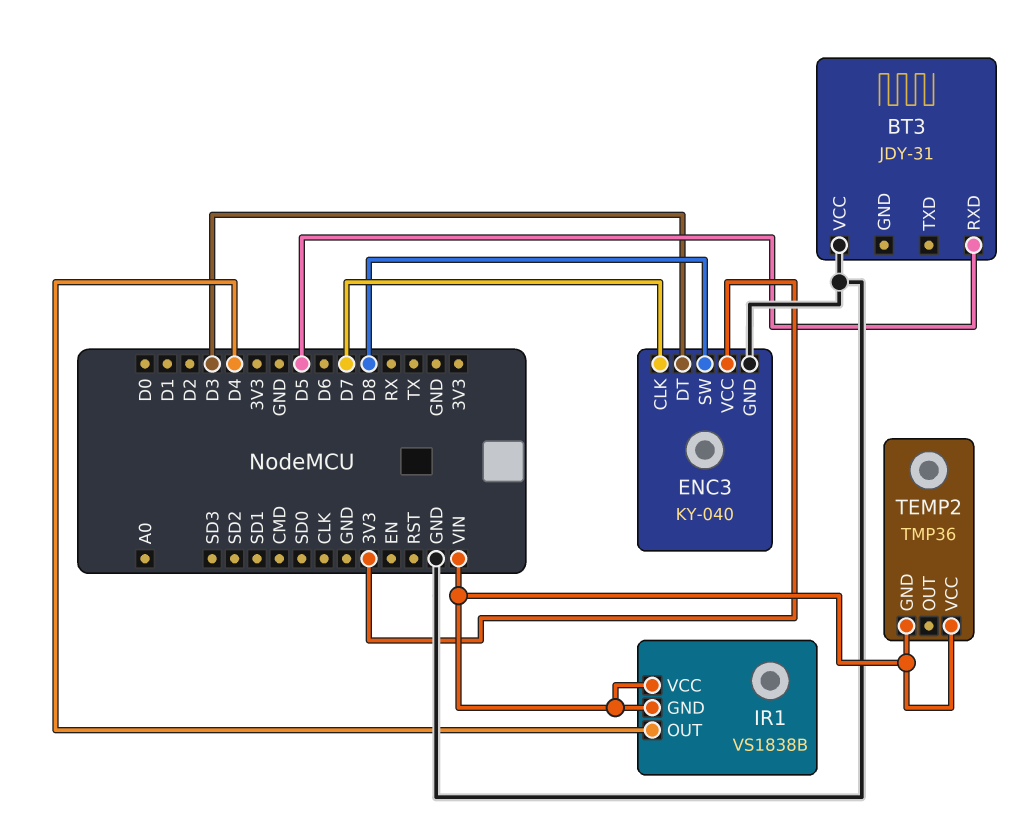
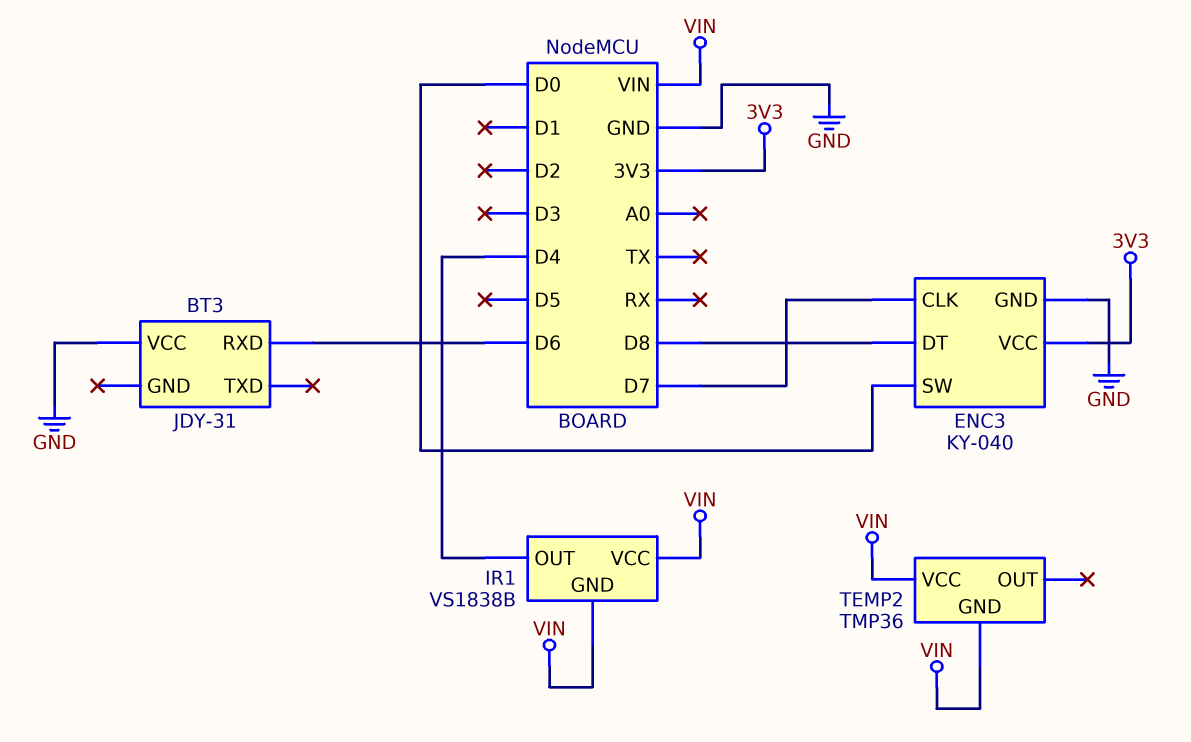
BT3 pin RXD: D5 -> D6
ENC3 pin DT: D3 -> D8
ENC3 pin SW: D8 -> D0

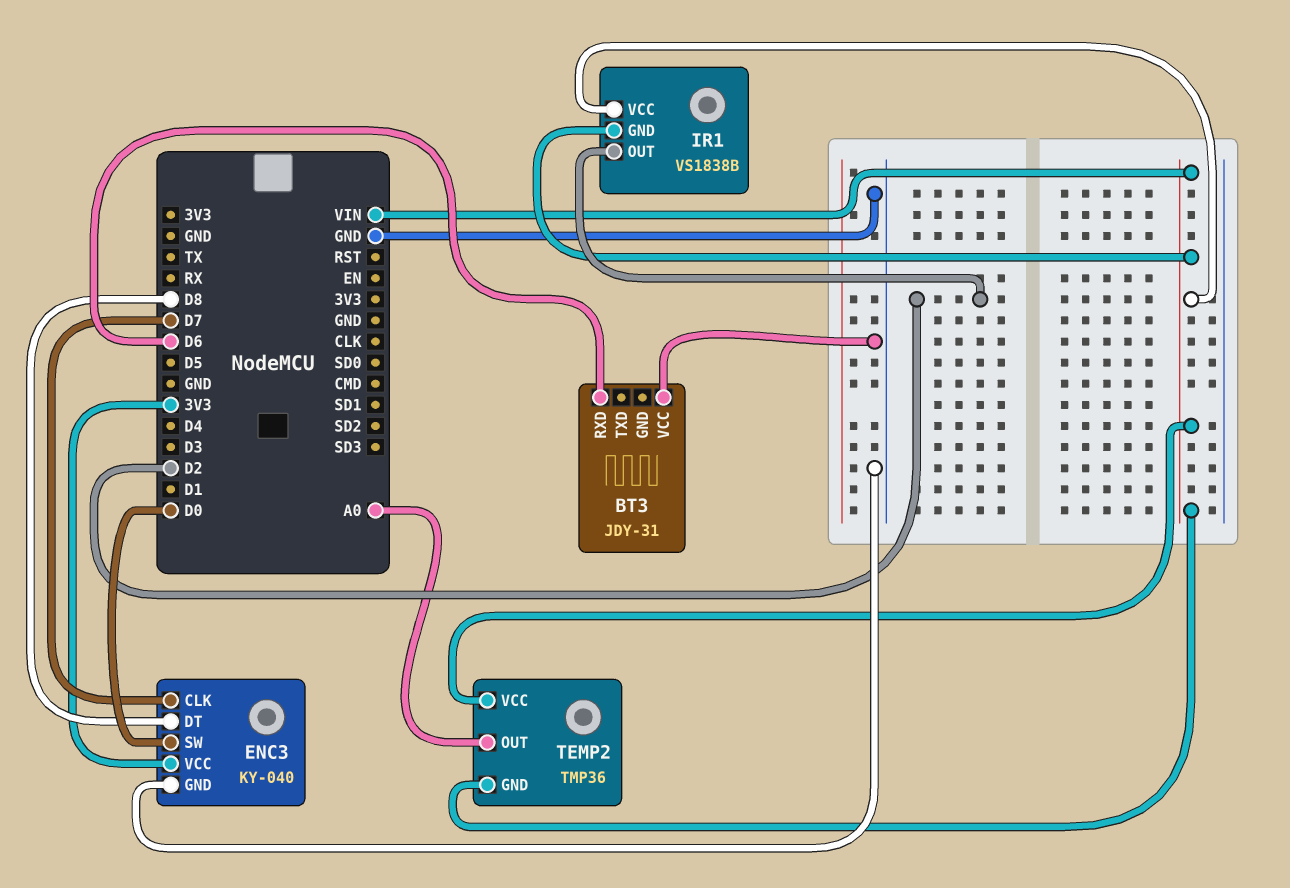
IR1 pin OUT: D4 -> D2
TEMP2 pin OUT: none -> A0

